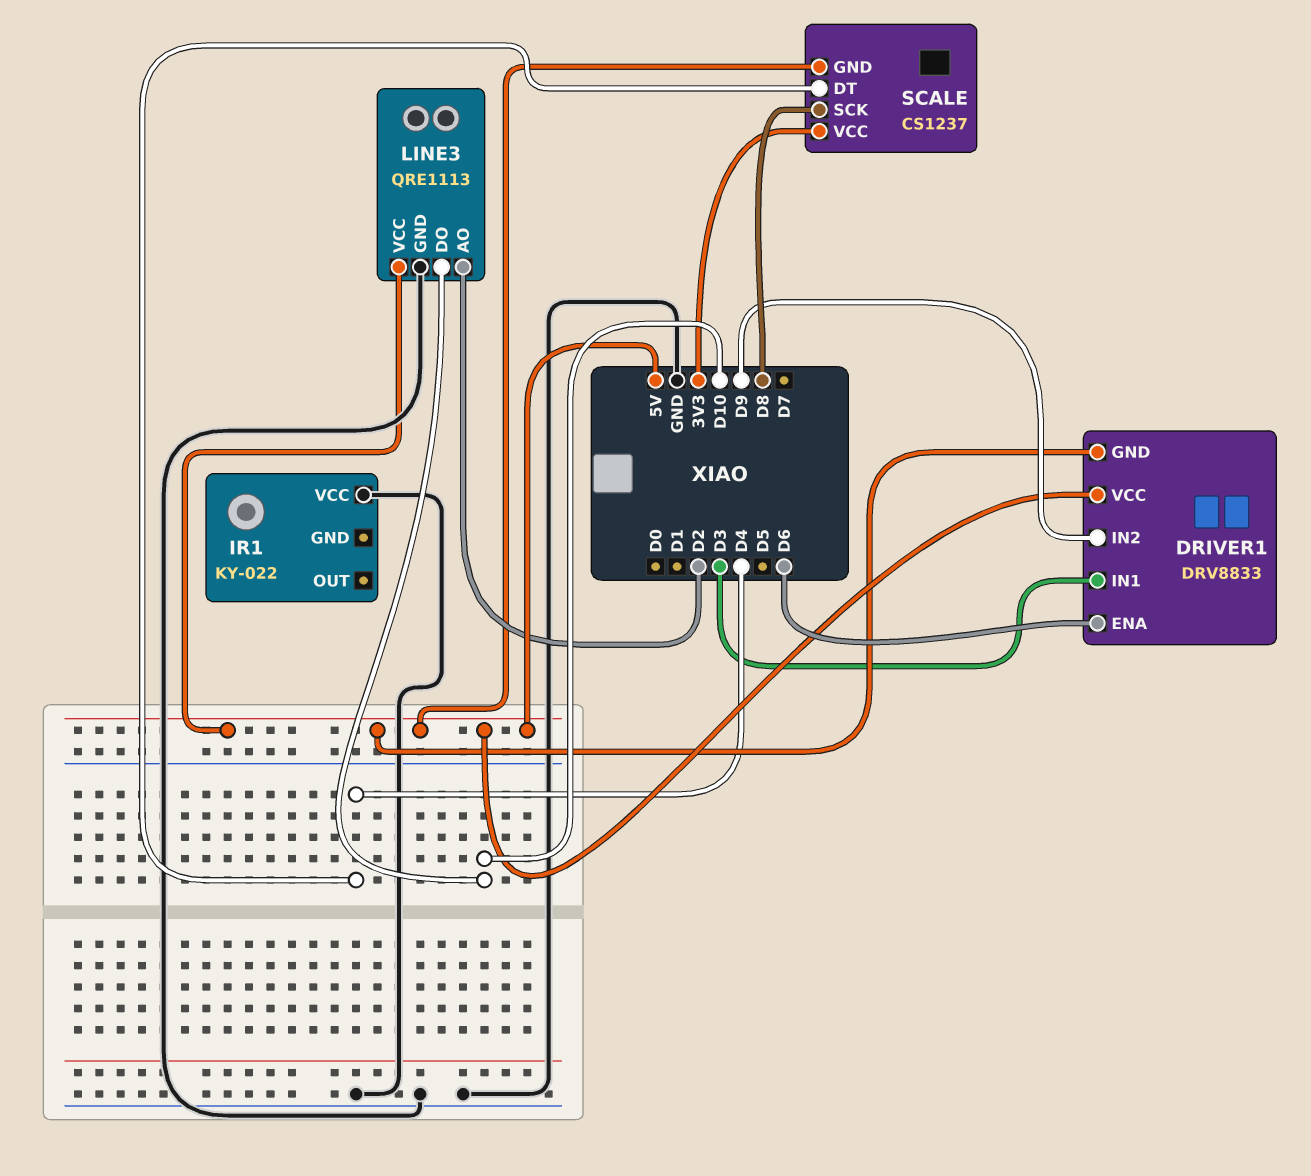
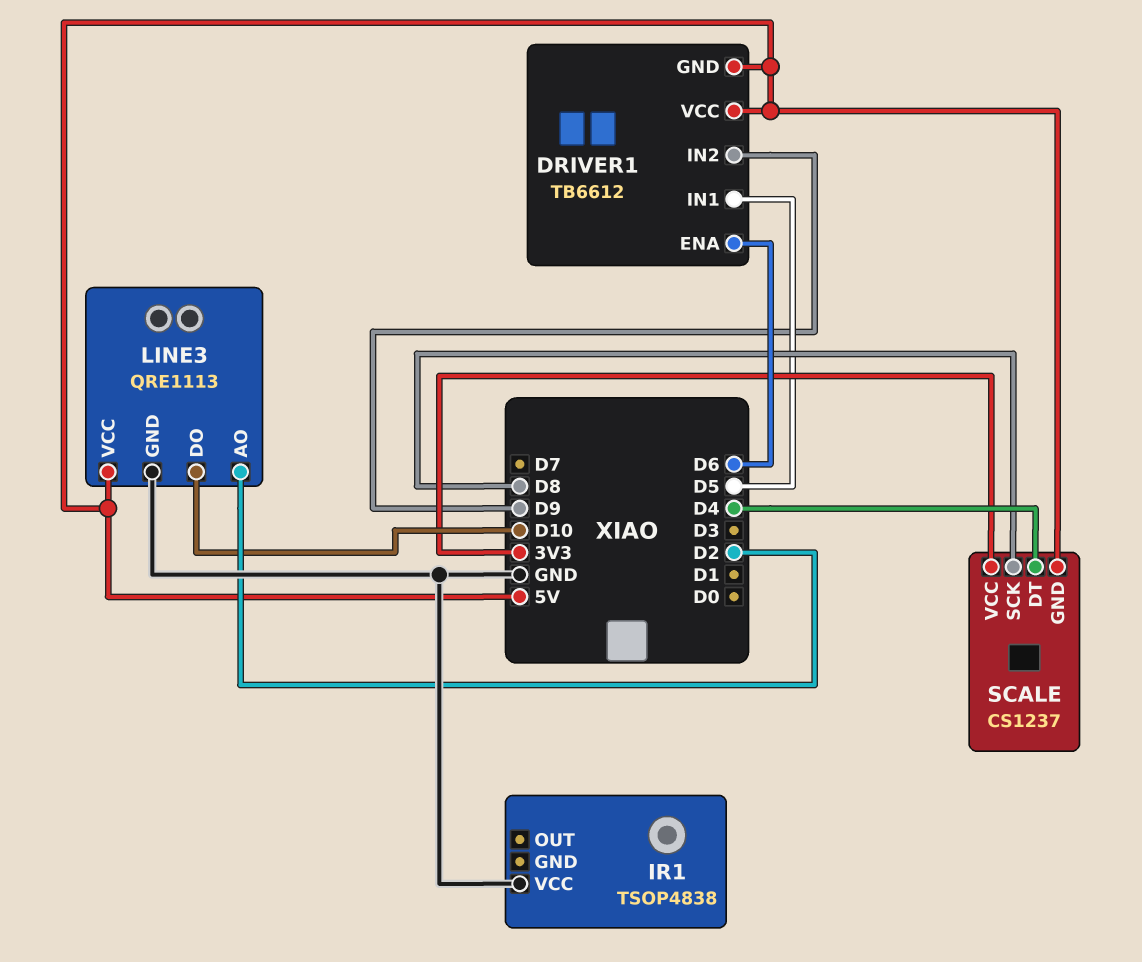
DRIVER1: DRV8833 -> TB6612
DRIVER1 pin IN1: D3 -> D5
IR1: KY-022 -> TSOP4838

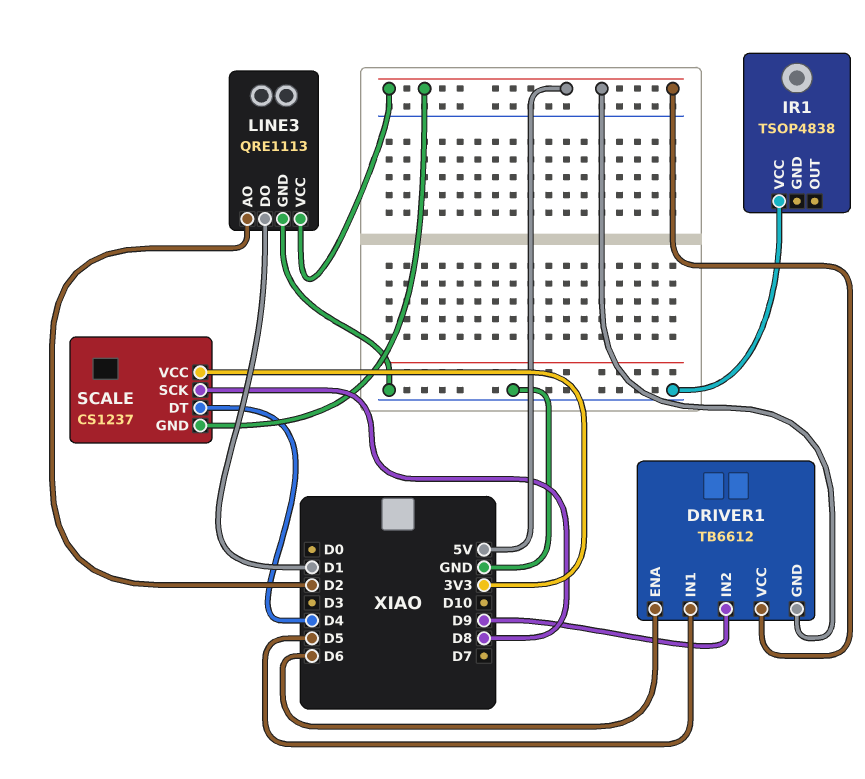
LINE3 pin DO: D10 -> D1

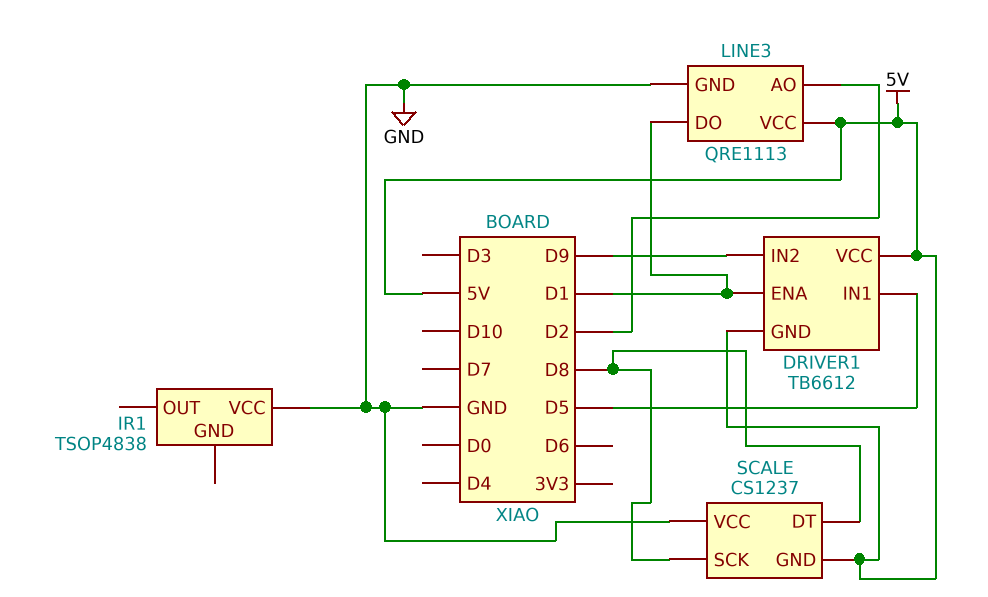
DRIVER1 pin ENA: D6 -> D1
SCALE pin DT: D4 -> D8
SCALE pin VCC: 3V3 -> GND

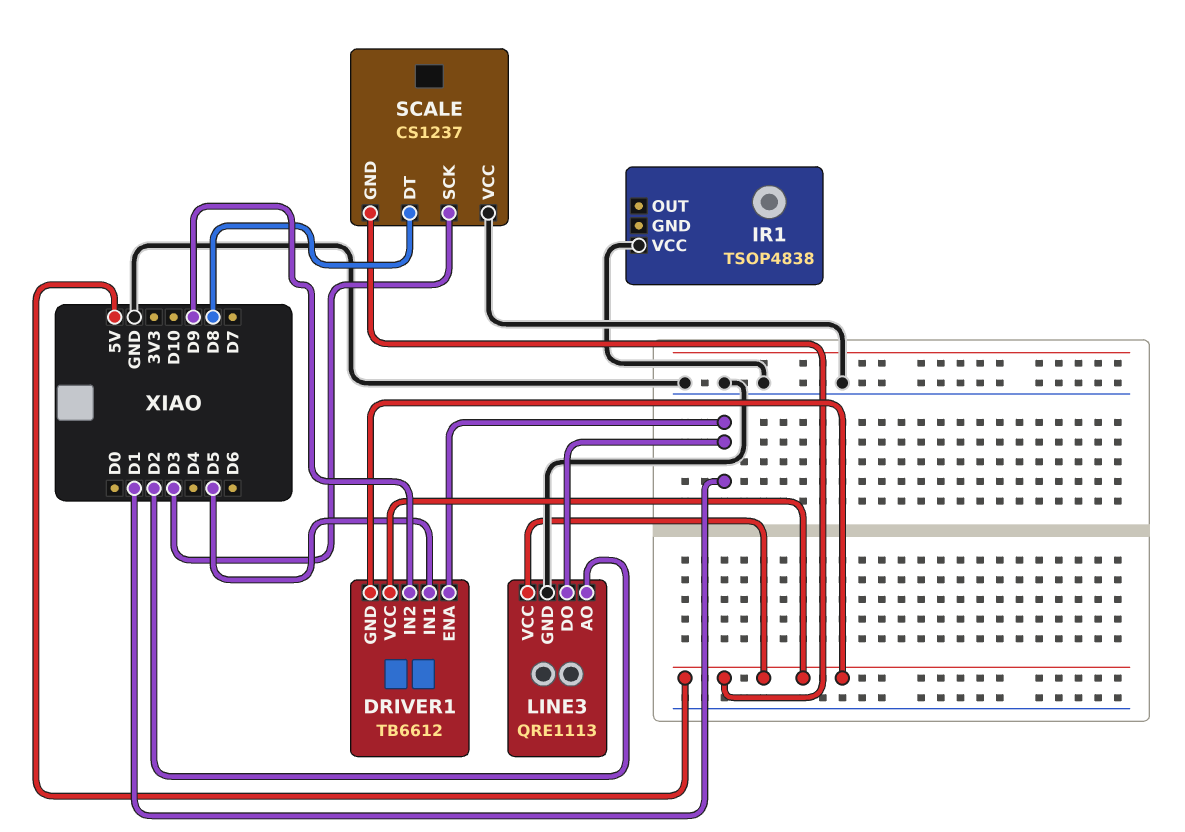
SCALE pin SCK: D8 -> D3

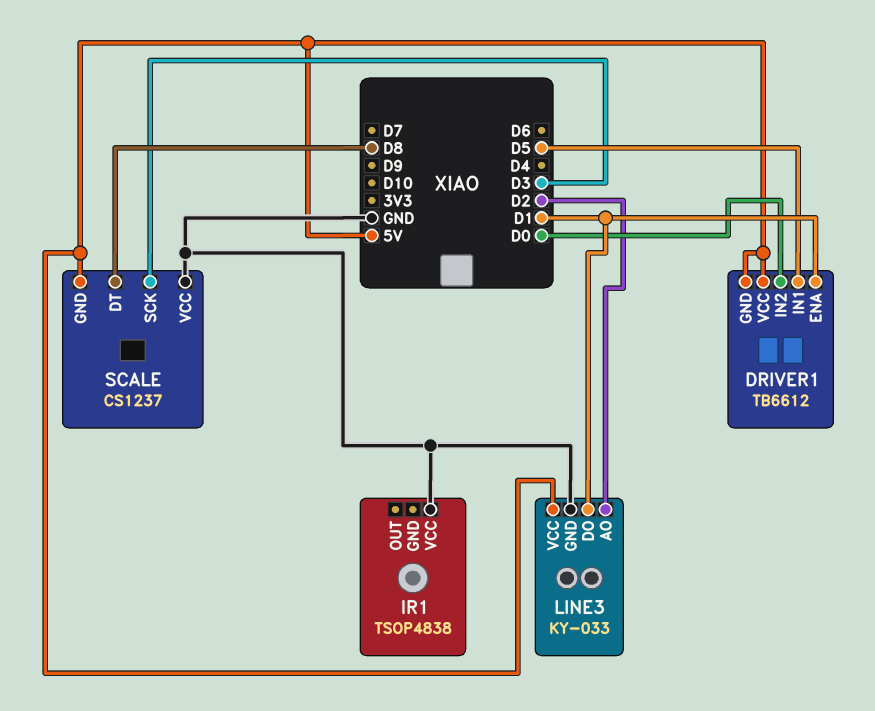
DRIVER1 pin IN2: D9 -> D0
LINE3: QRE1113 -> KY-033

